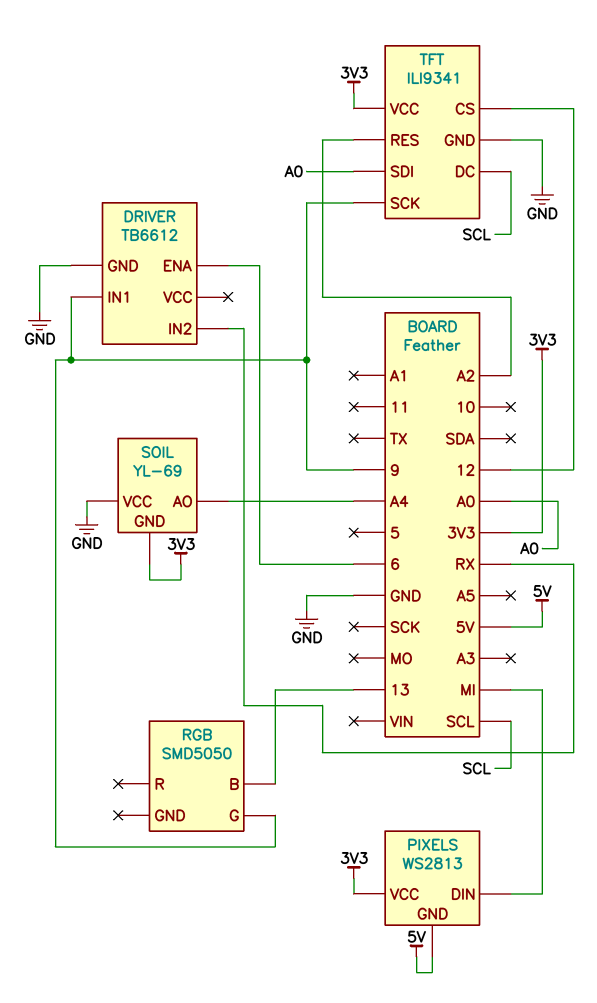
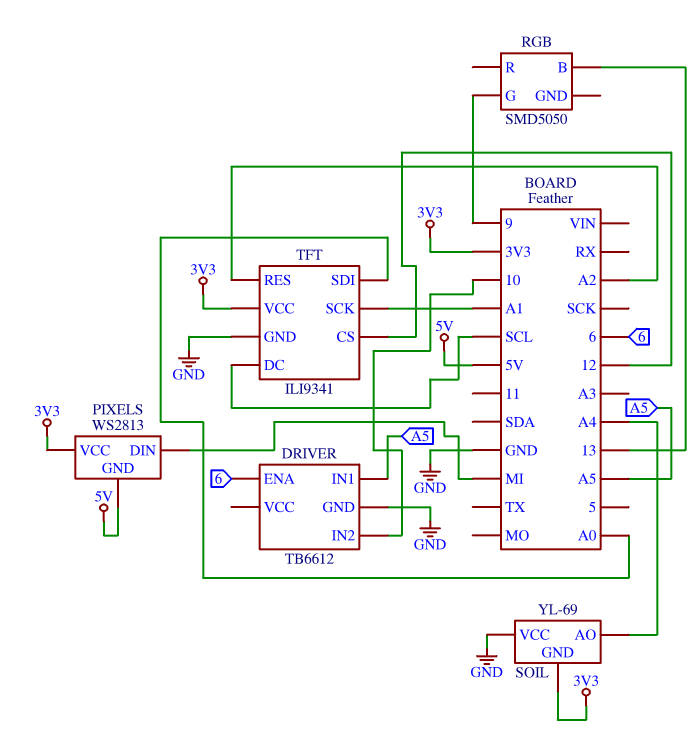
DRIVER pin IN1: 9 -> A5
DRIVER pin IN2: RX -> 10
TFT pin SCK: 9 -> A1

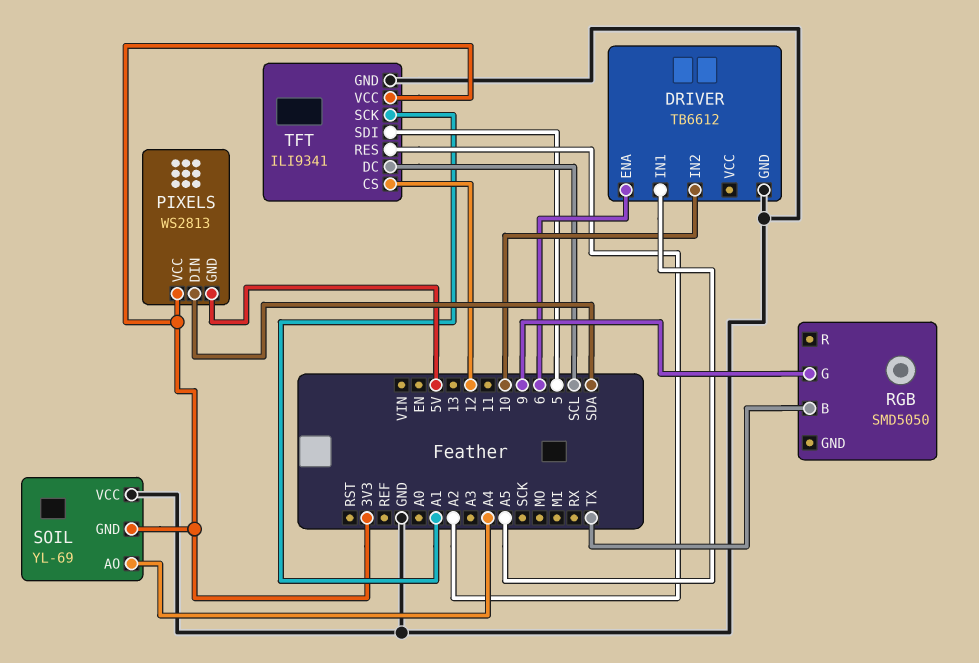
PIXELS pin DIN: MI -> SDA
RGB pin B: 13 -> TX
TFT pin SDI: A0 -> 5

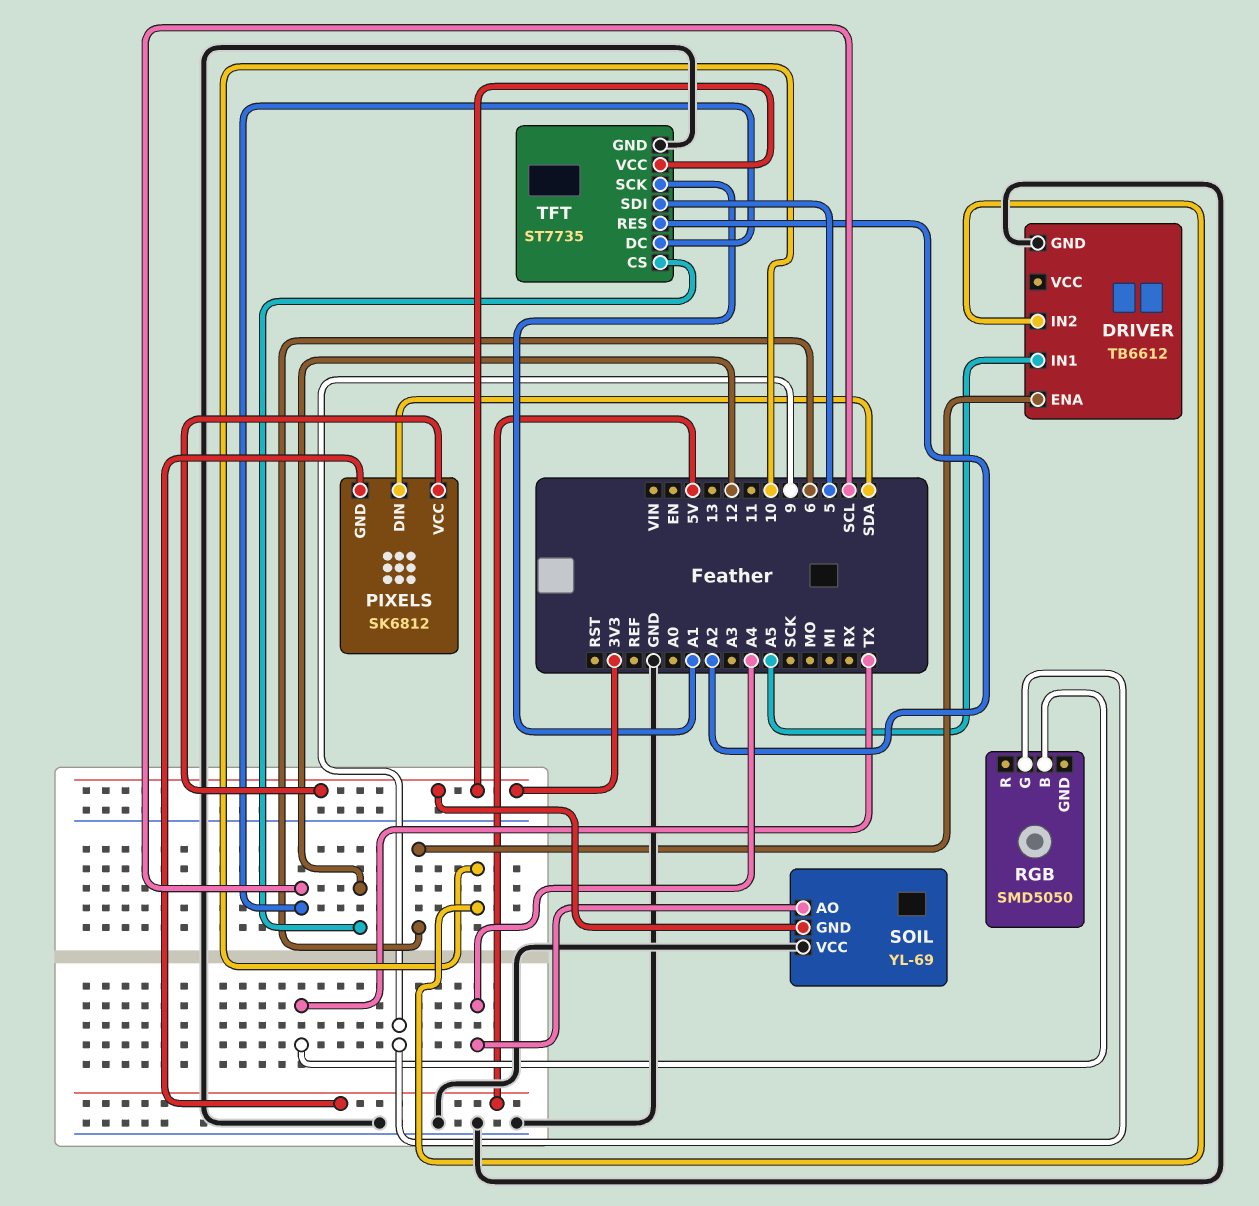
PIXELS: WS2813 -> SK6812
TFT: ILI9341 -> ST7735

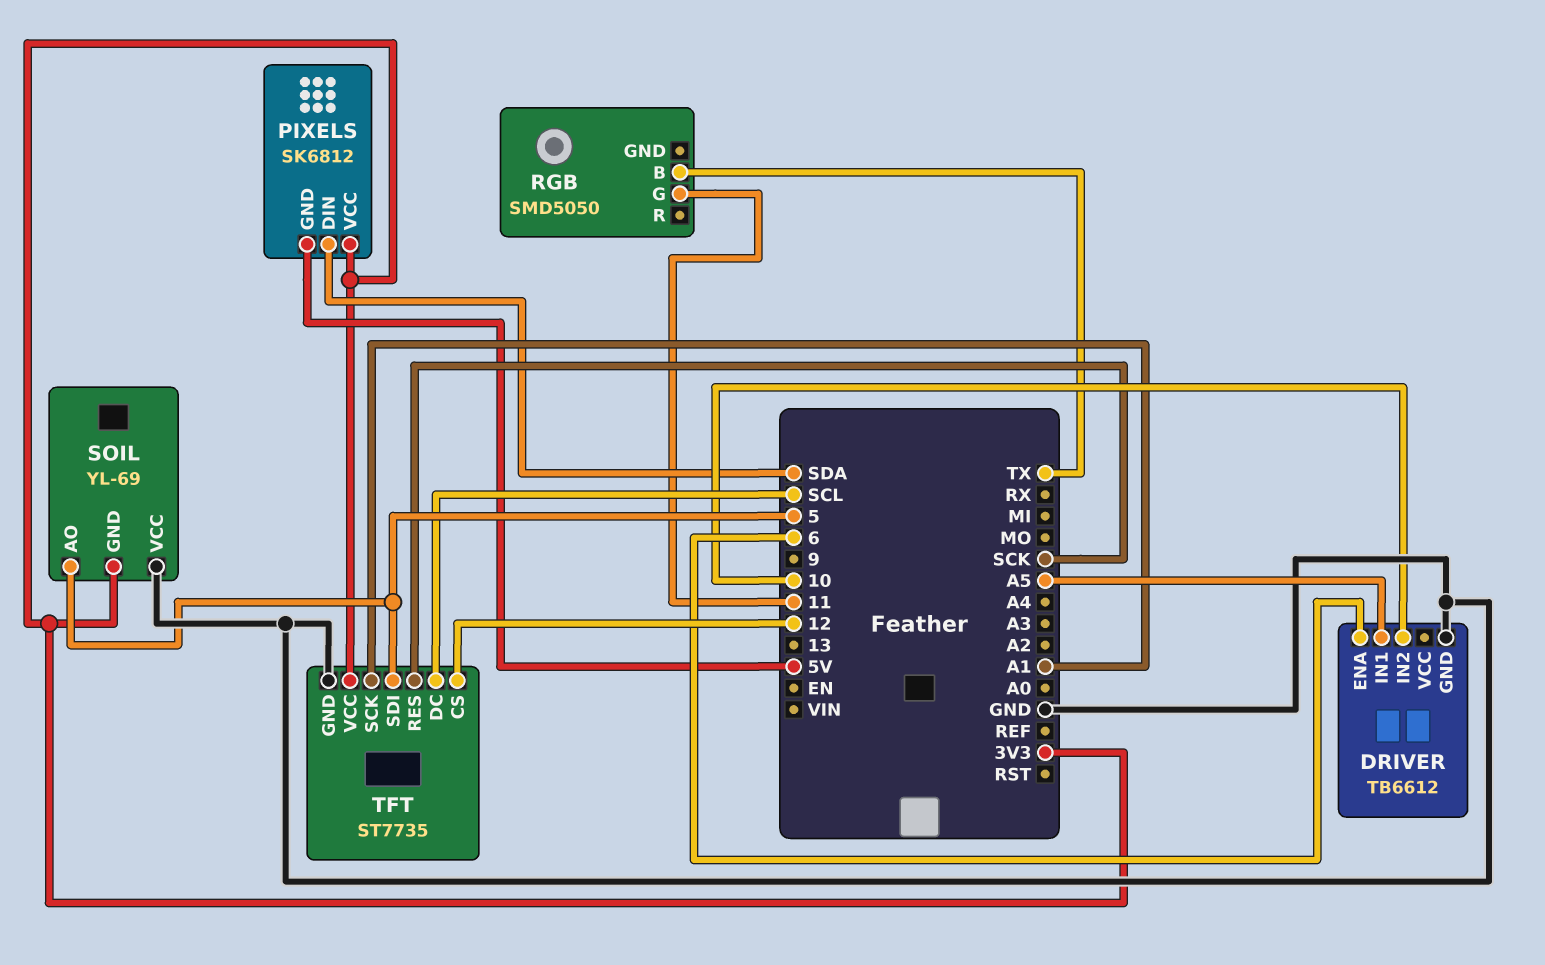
RGB pin G: 9 -> 11
SOIL pin AO: A4 -> 5
TFT pin RES: A2 -> SCK

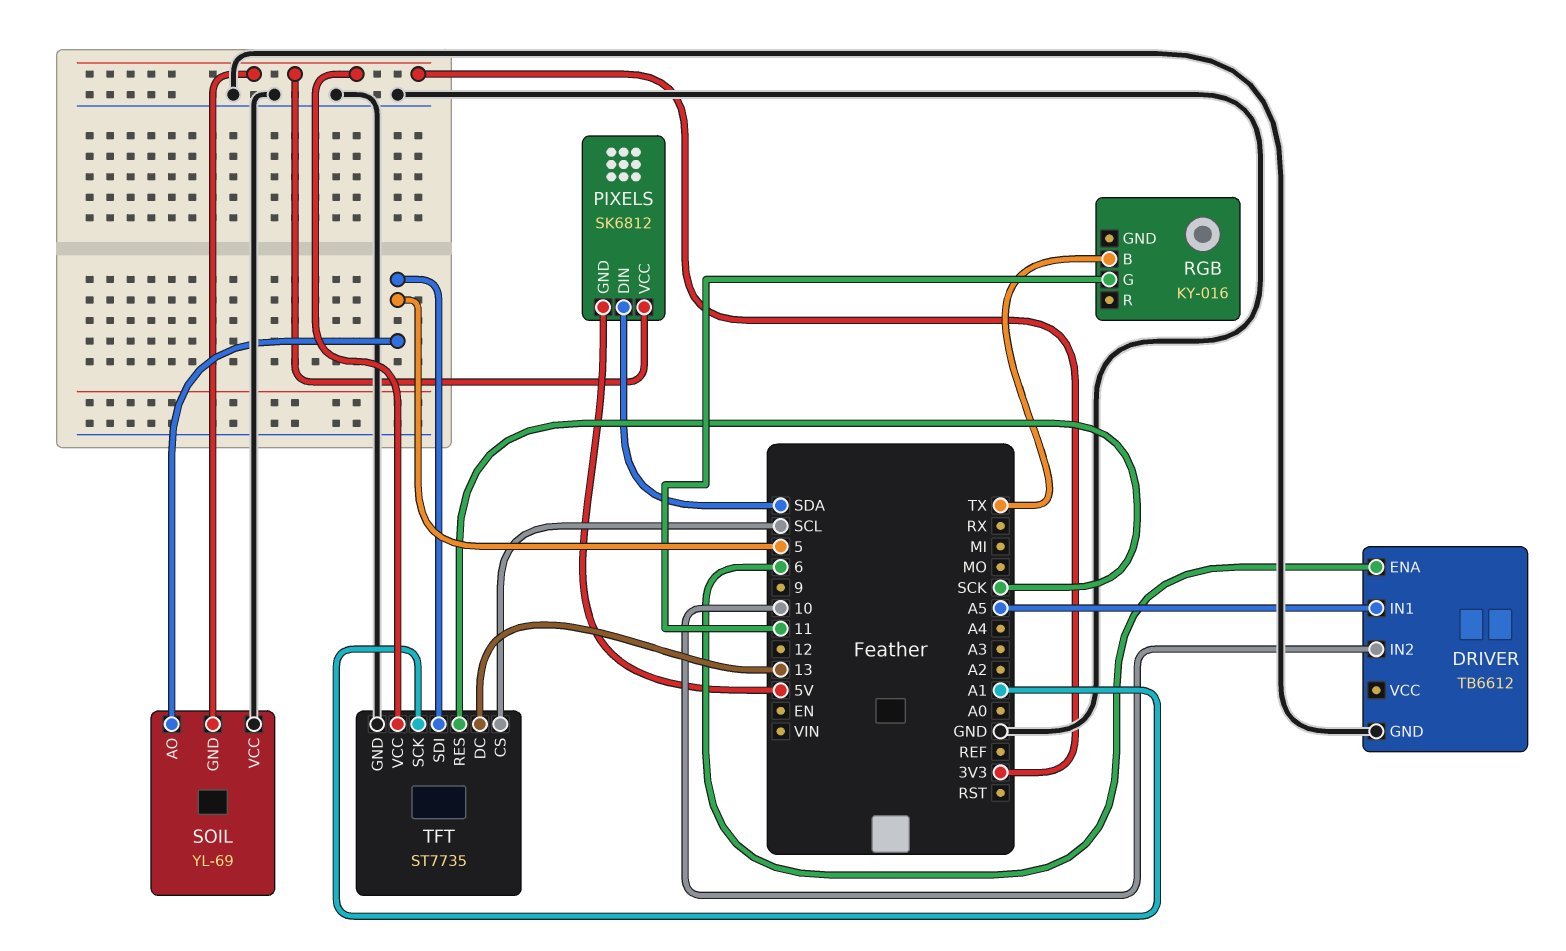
RGB: SMD5050 -> KY-016
TFT pin CS: 12 -> SCL
TFT pin DC: SCL -> 13

